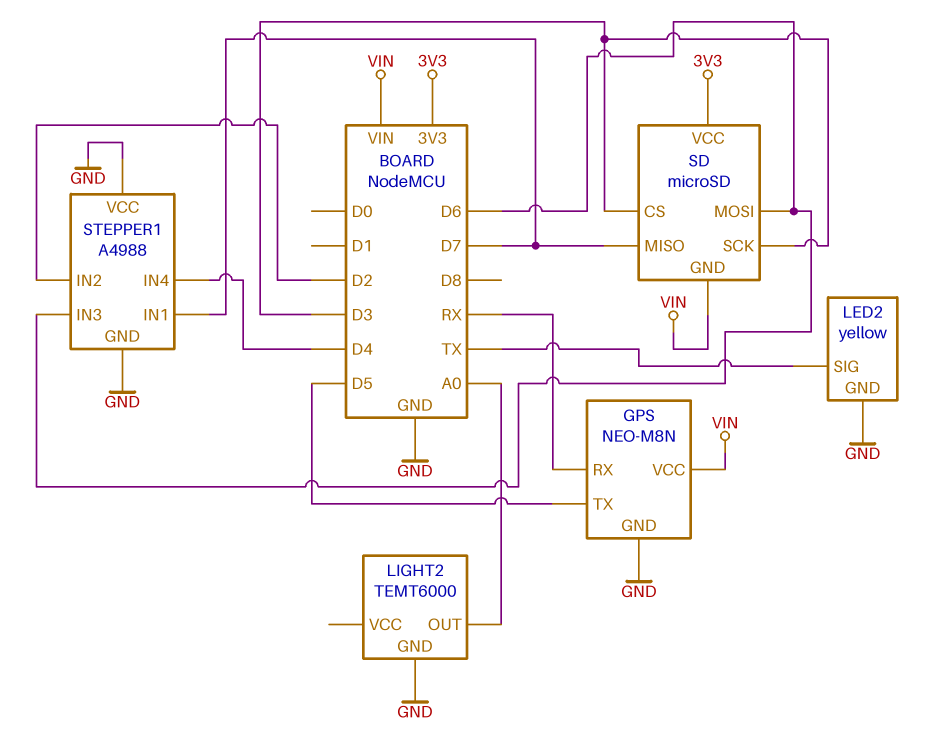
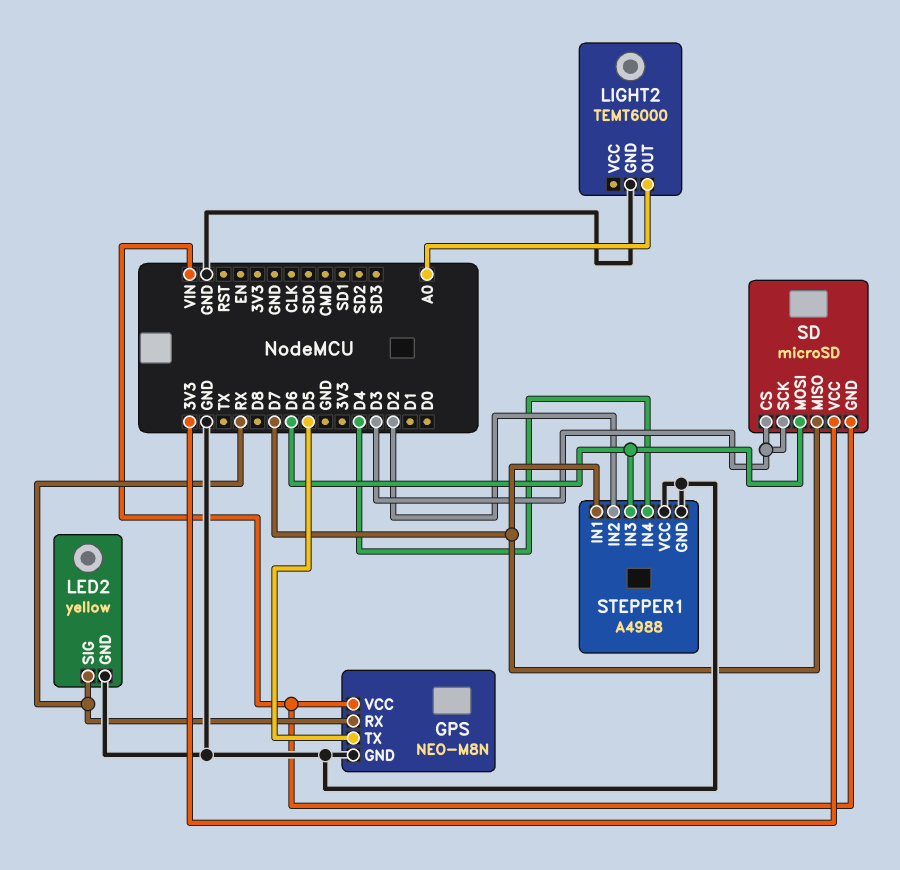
LED2 pin SIG: TX -> RX

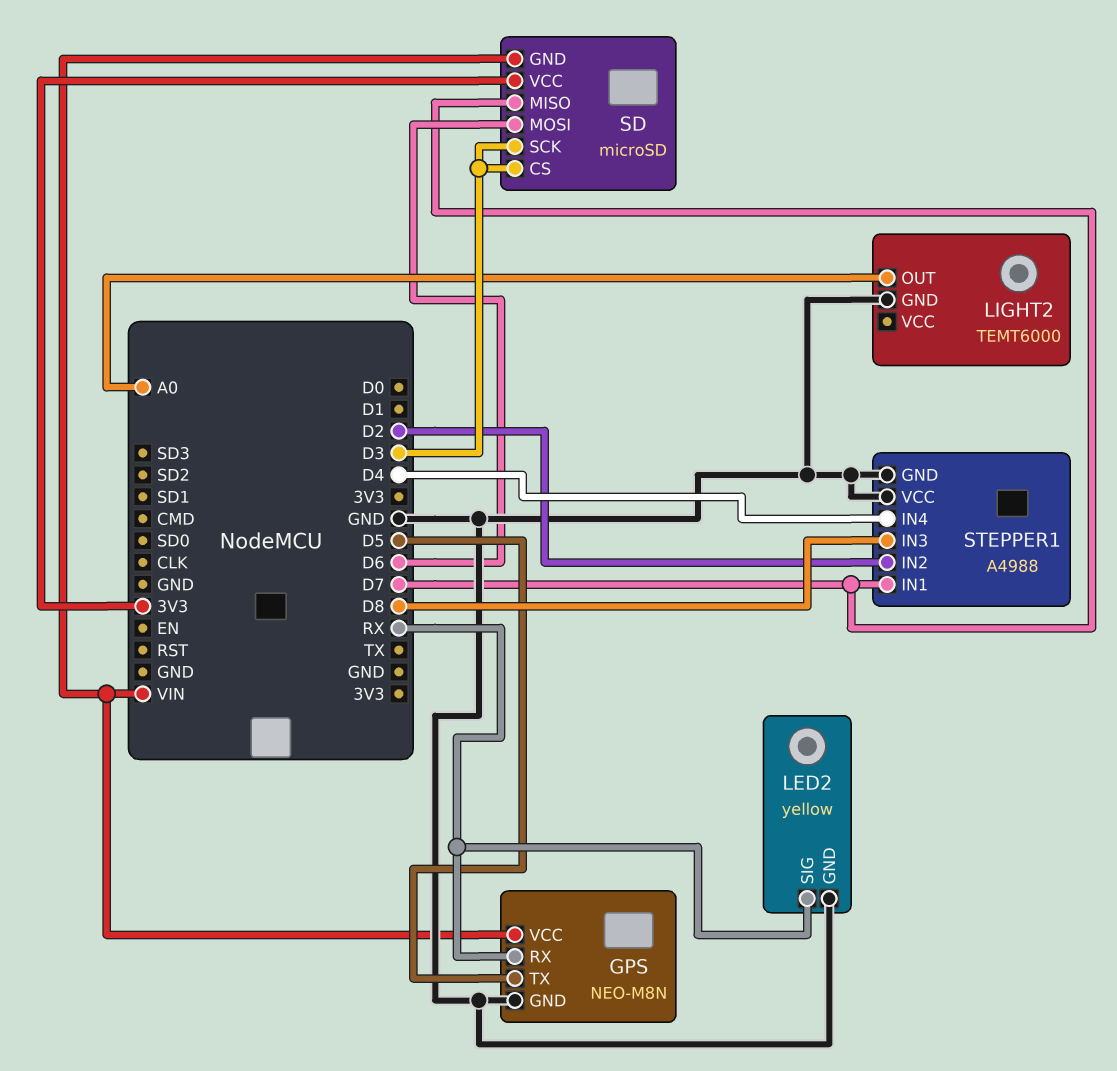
STEPPER1 pin IN3: D6 -> D8

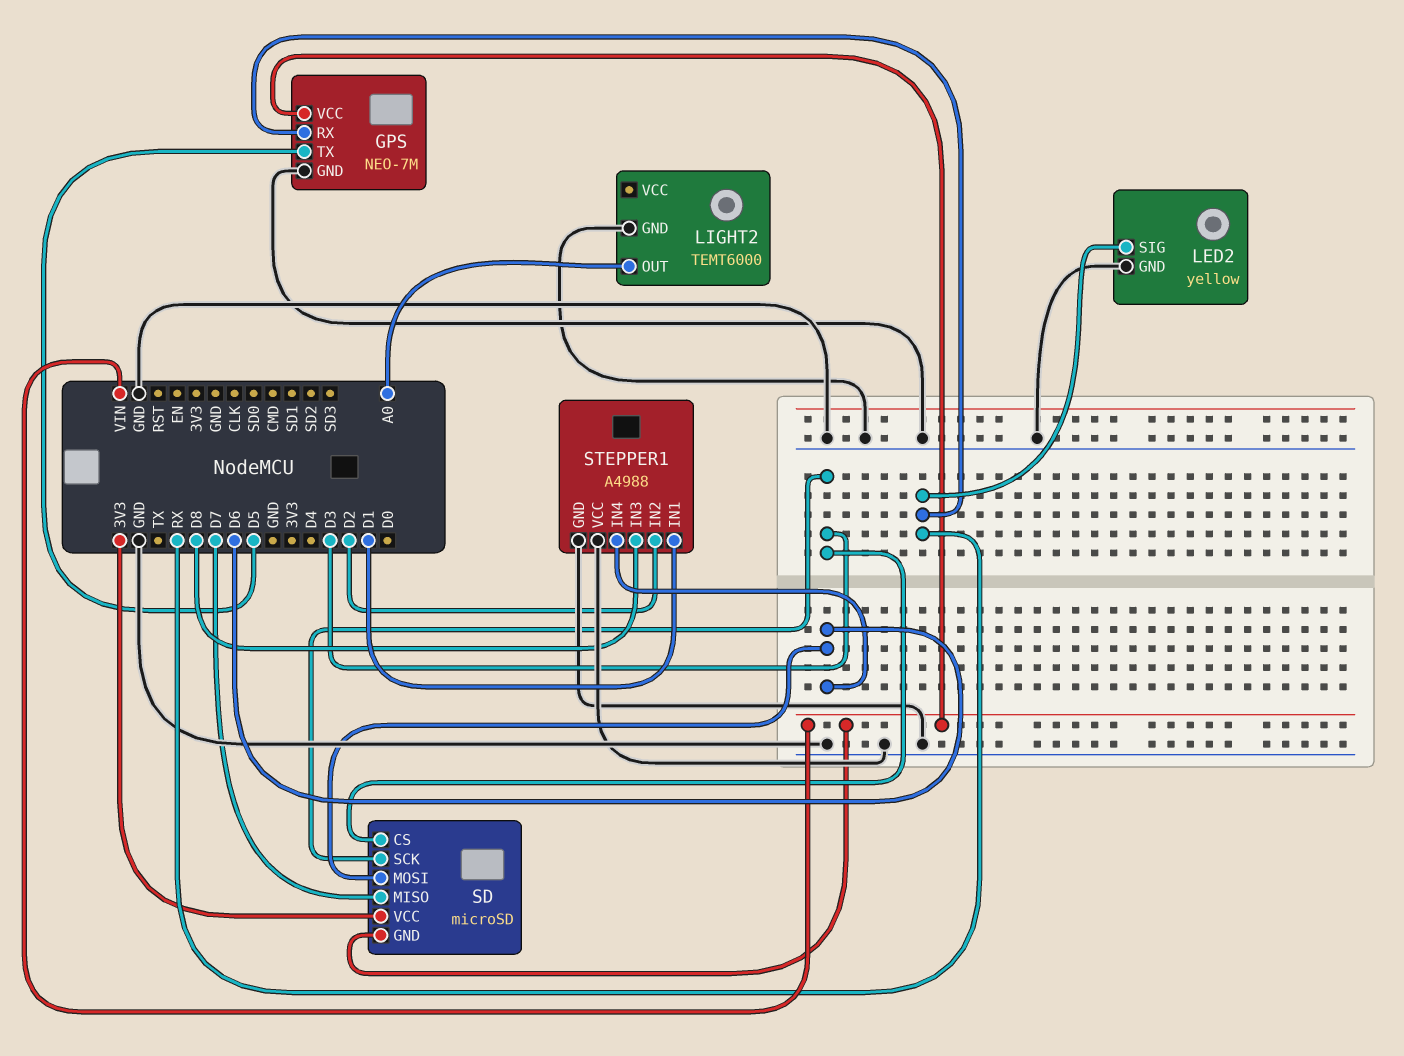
GPS: NEO-M8N -> NEO-7M
STEPPER1 pin IN1: D7 -> D1
STEPPER1 pin IN4: D4 -> D6

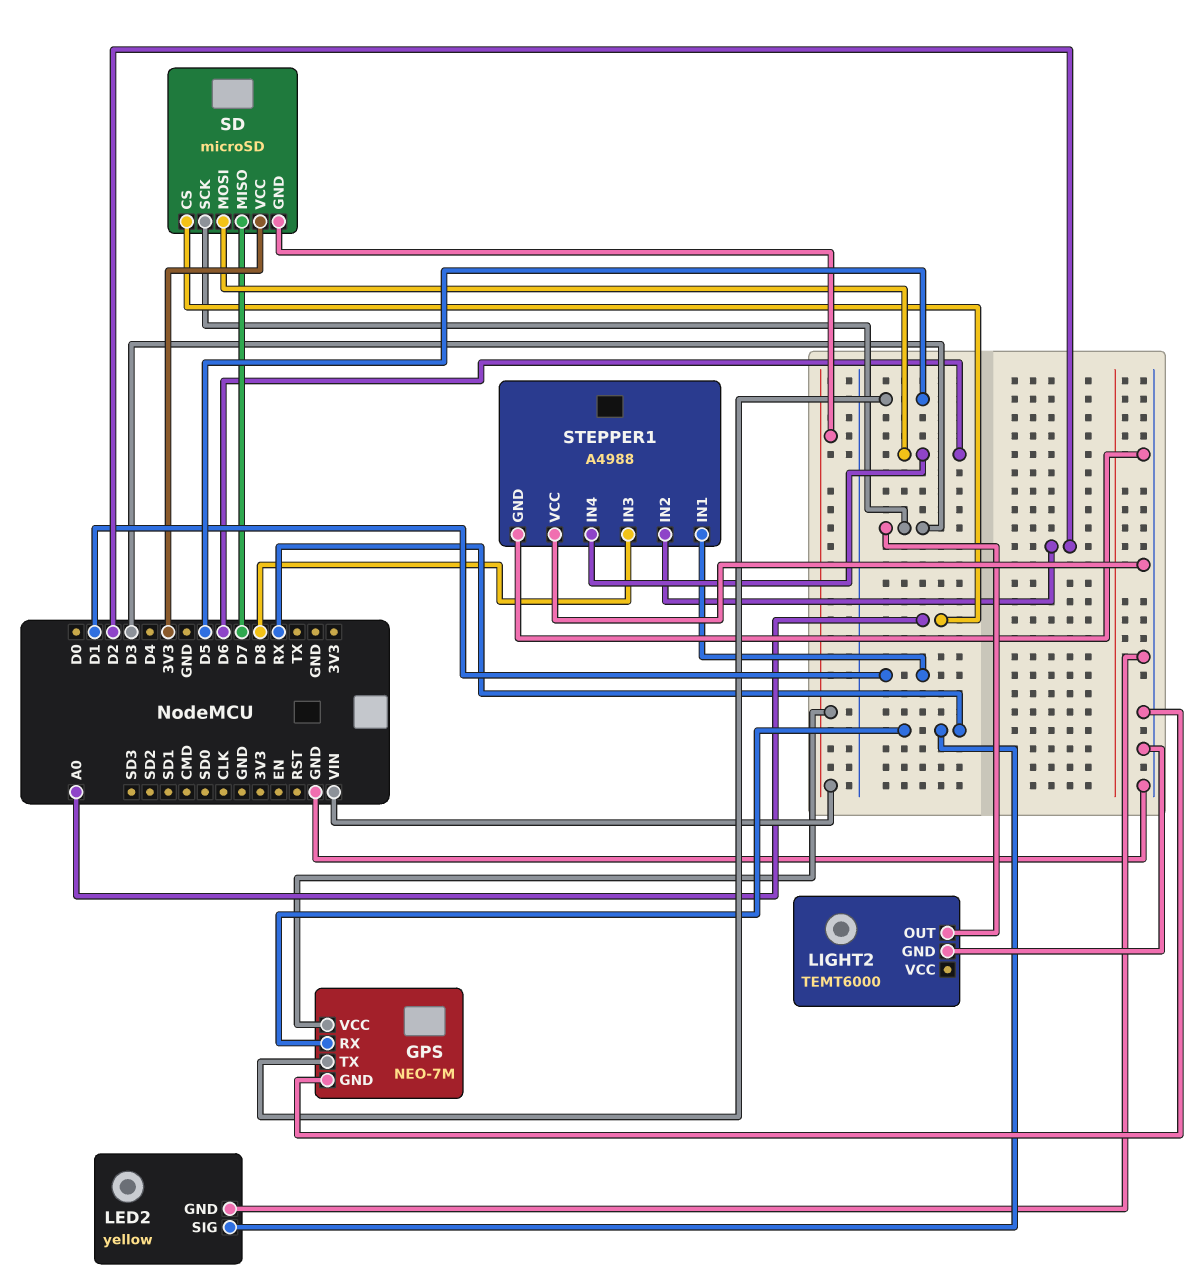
LIGHT2 pin OUT: A0 -> D3
SD pin CS: D3 -> A0

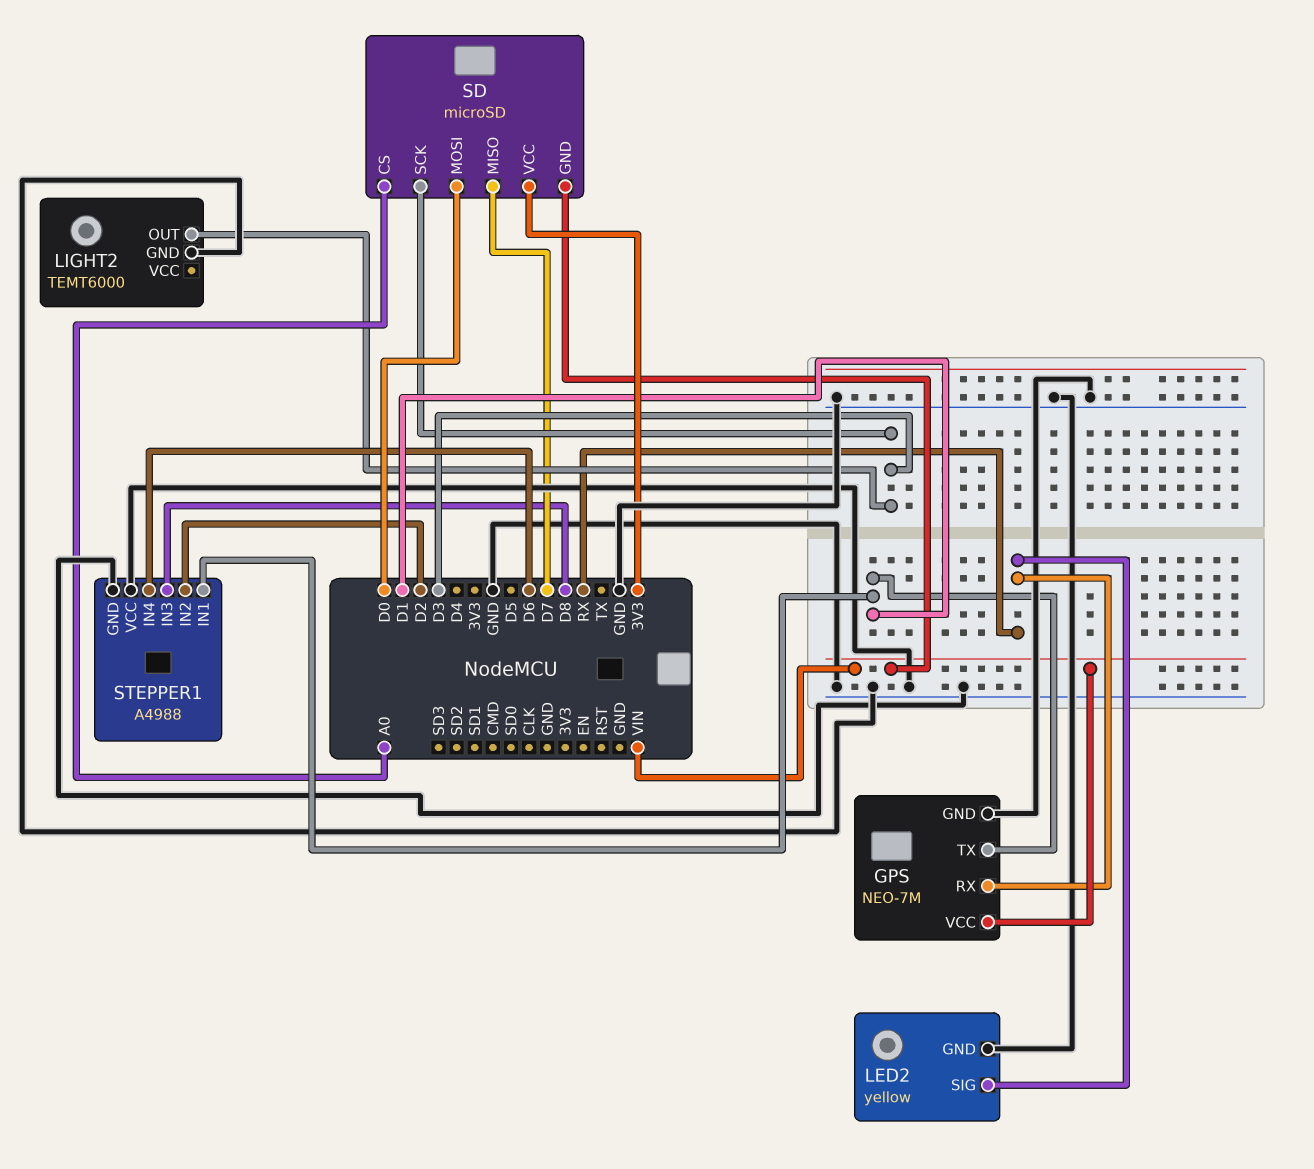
GPS pin TX: D5 -> D1
SD pin MOSI: D6 -> D0

